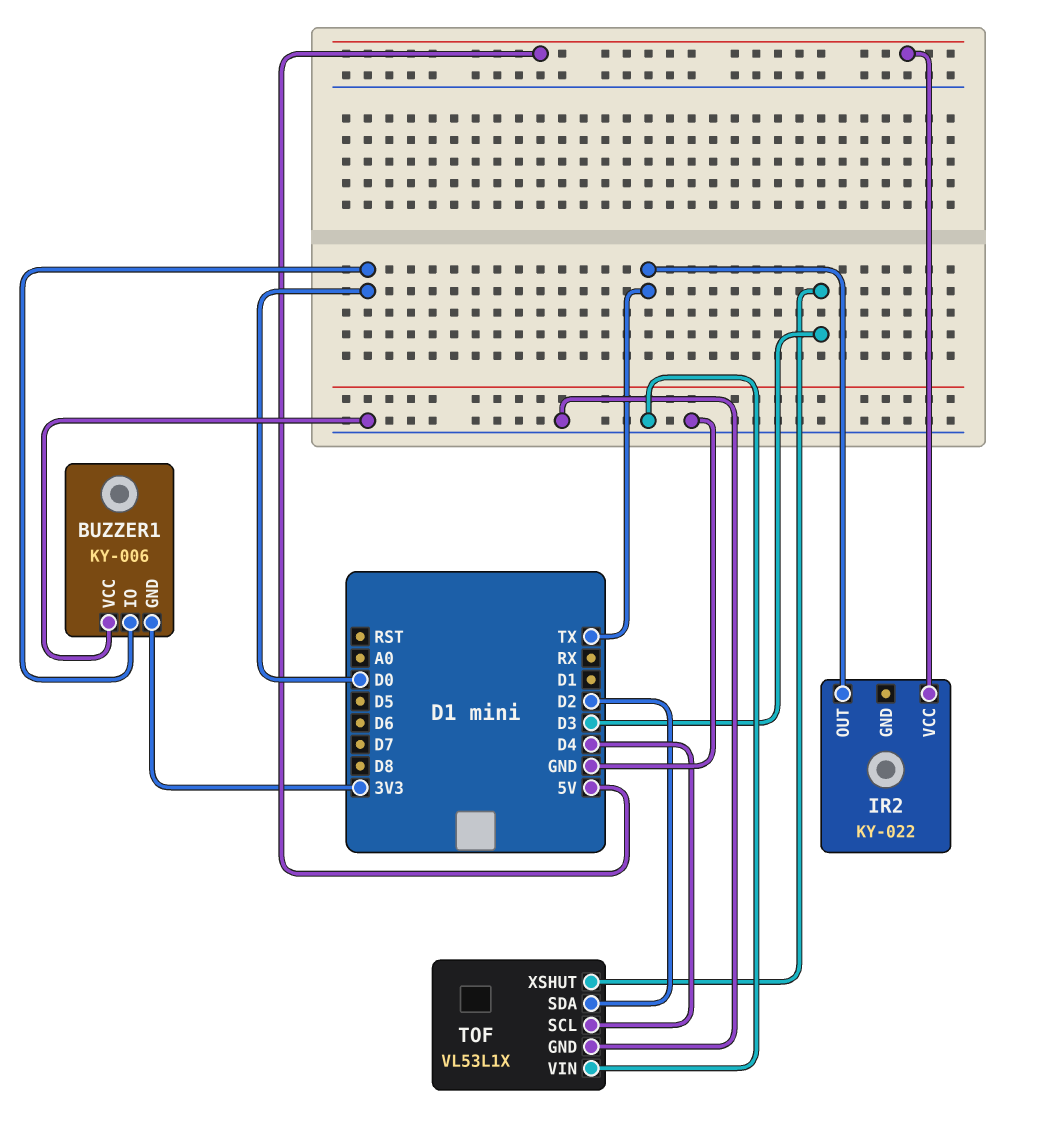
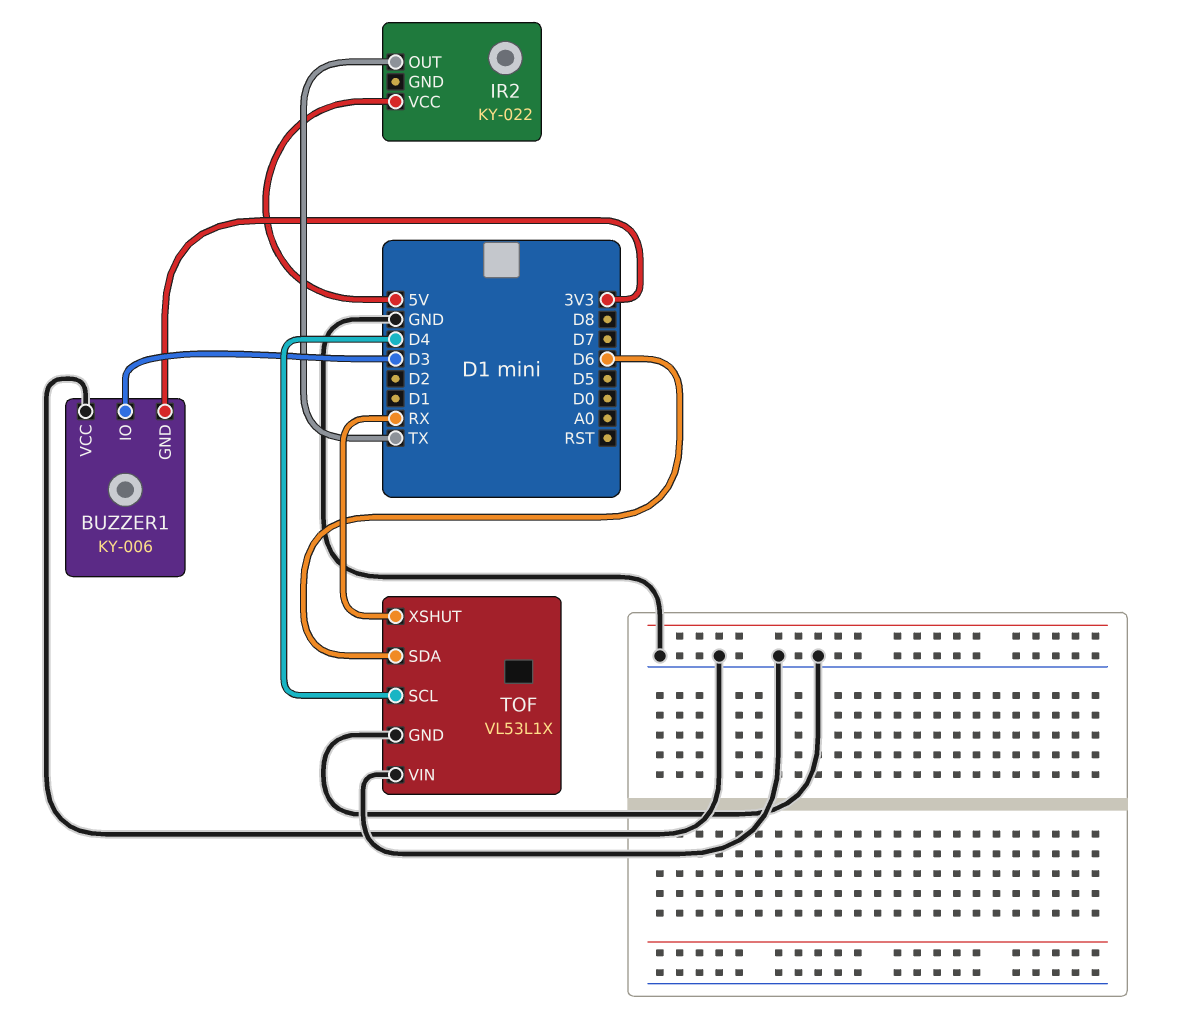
BUZZER1 pin IO: D0 -> D3
TOF pin SDA: D2 -> D6
TOF pin XSHUT: D3 -> RX

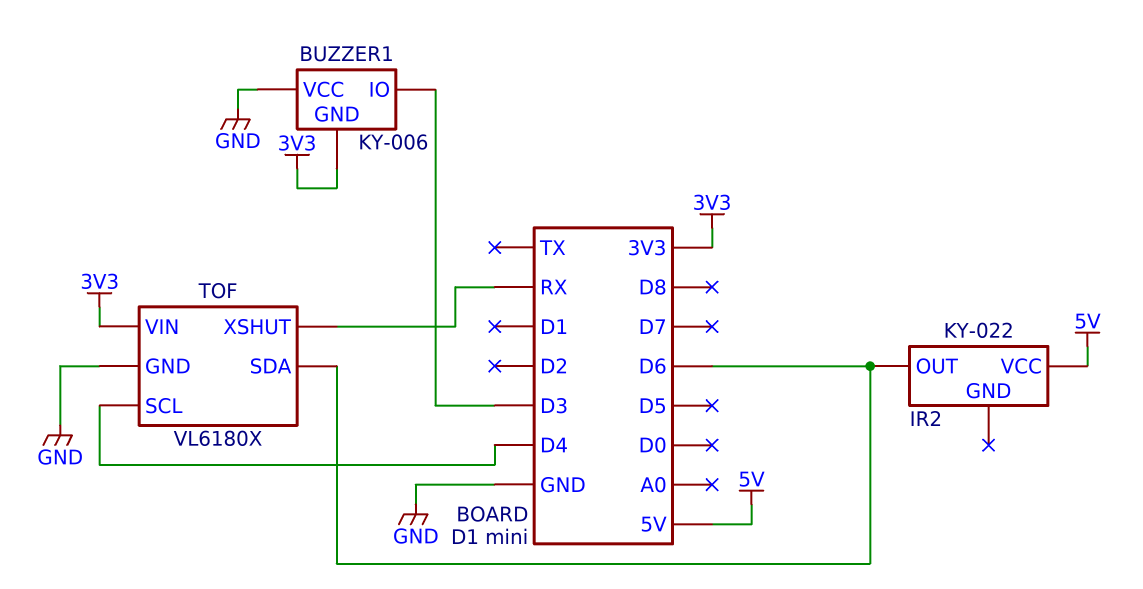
IR2 pin OUT: TX -> D6
TOF: VL53L1X -> VL6180X
TOF pin VIN: GND -> 3V3

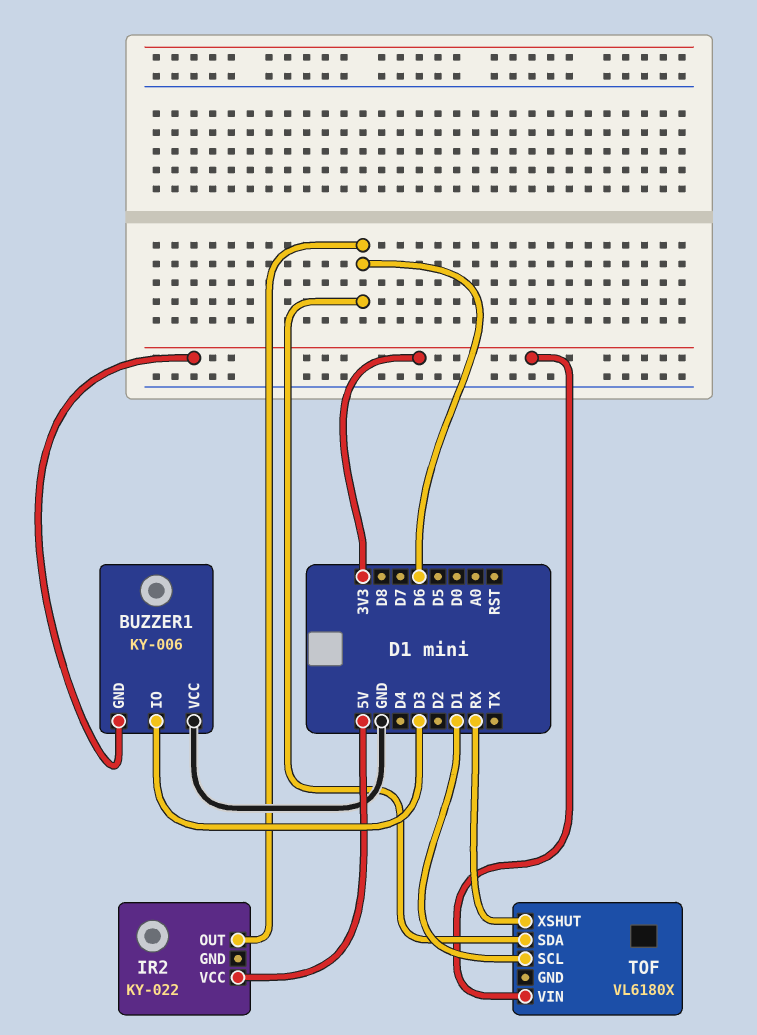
TOF pin GND: GND -> none
TOF pin SCL: D4 -> D1

